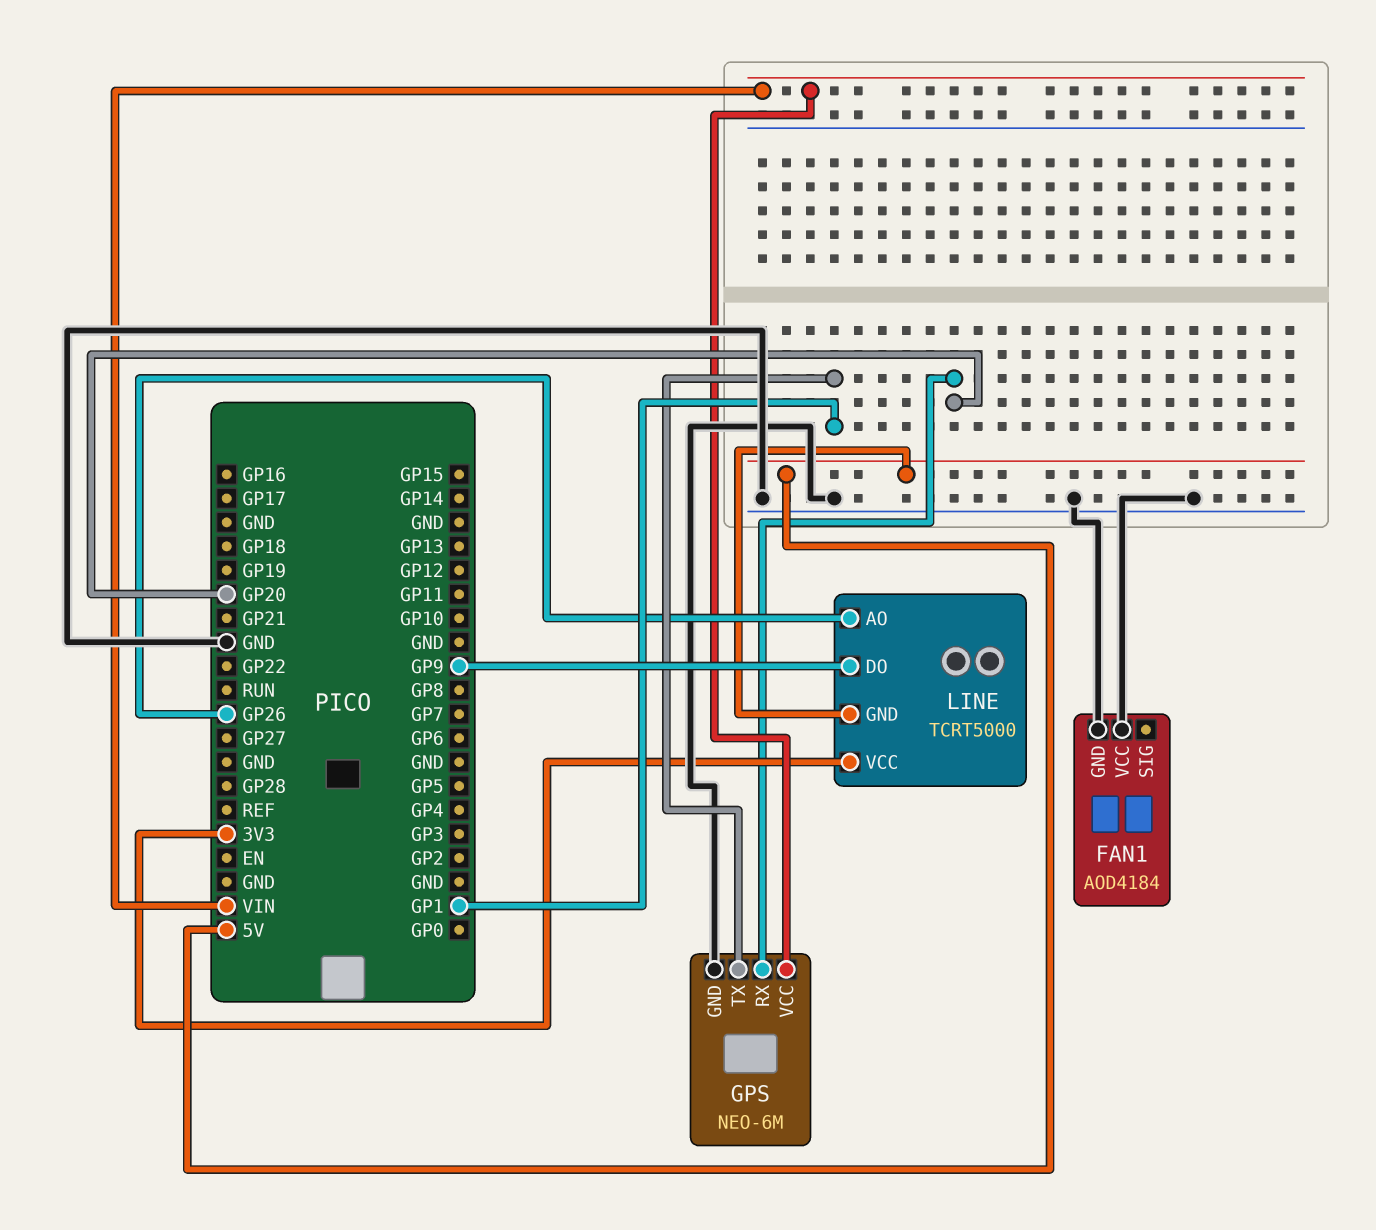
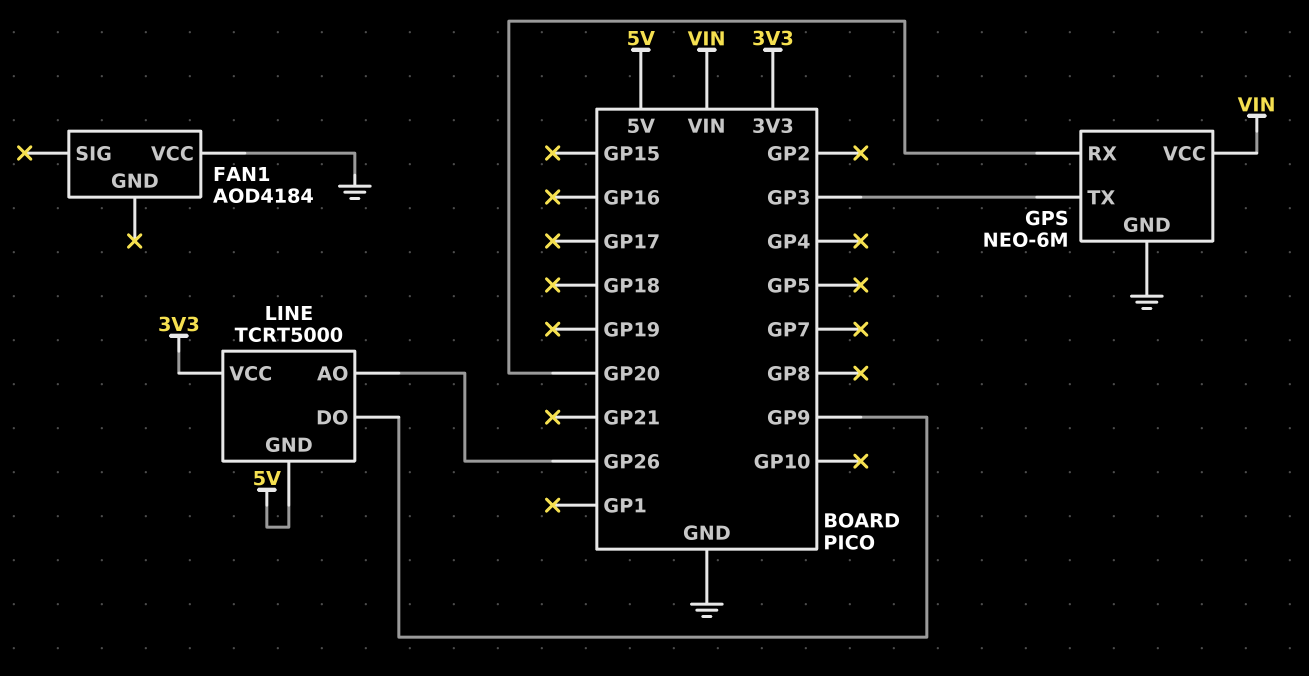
FAN1 pin GND: GND -> none
GPS pin TX: GP1 -> GP3

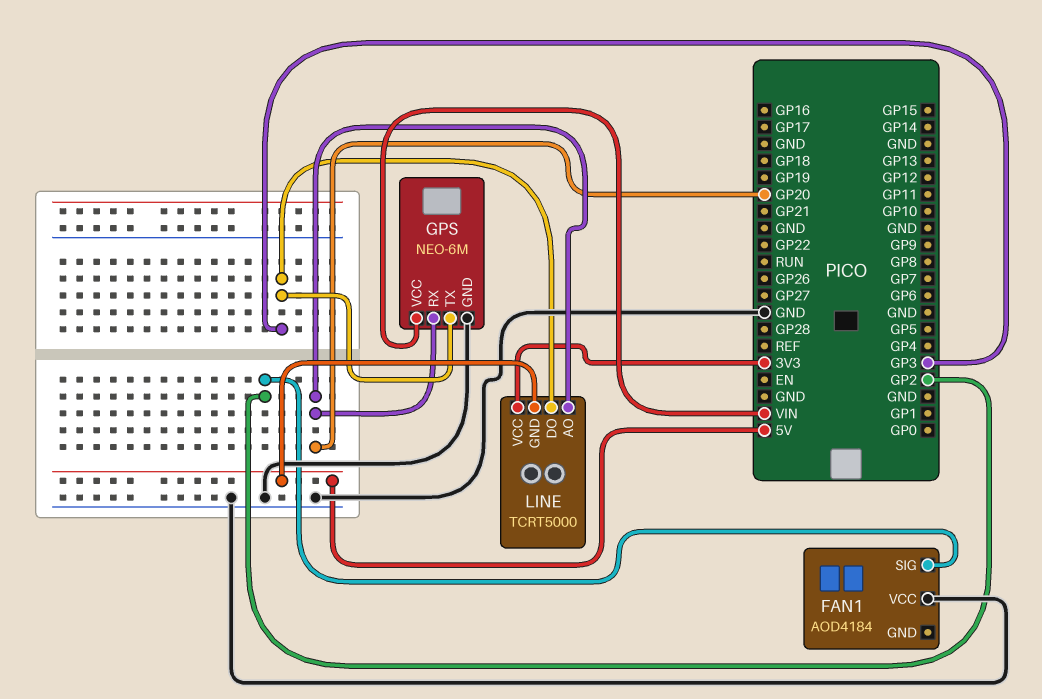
FAN1 pin SIG: none -> GP2
LINE pin AO: GP26 -> GP20
LINE pin DO: GP9 -> GP3

